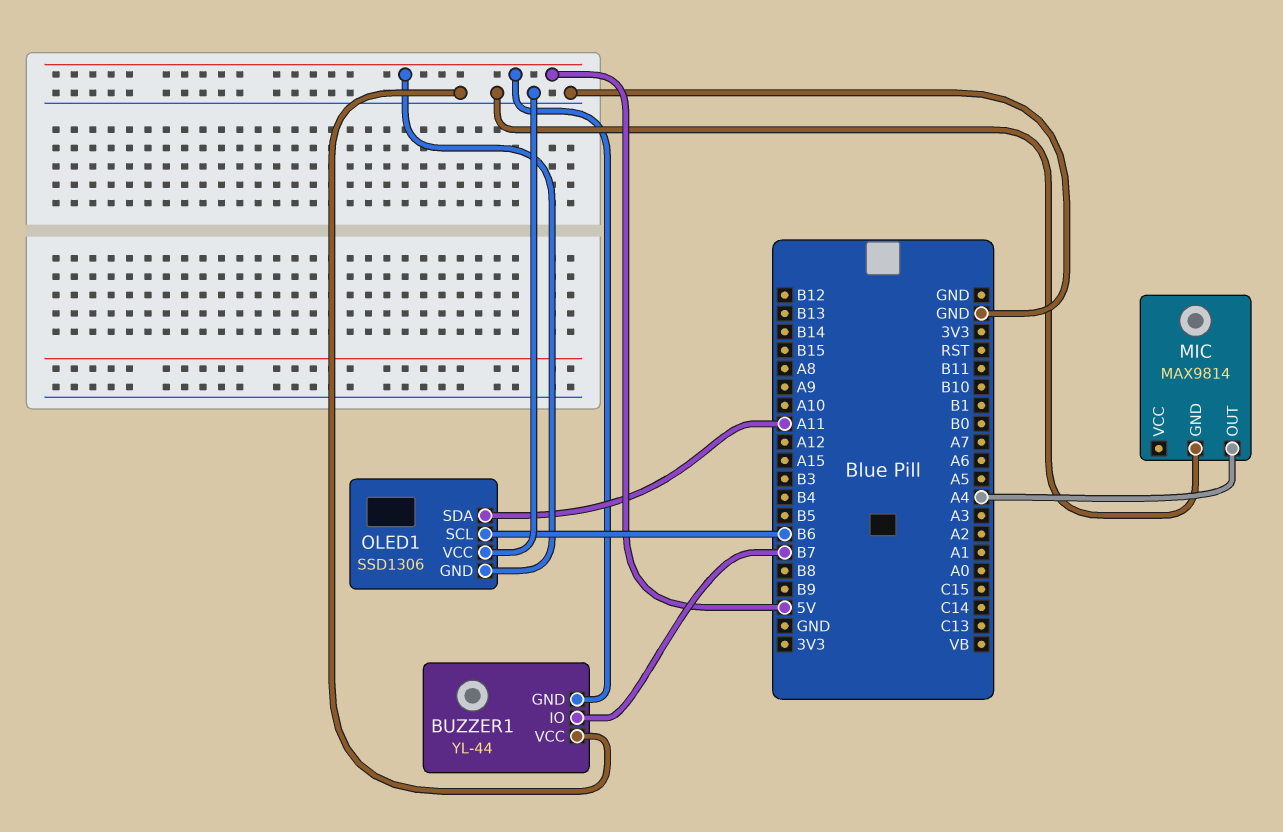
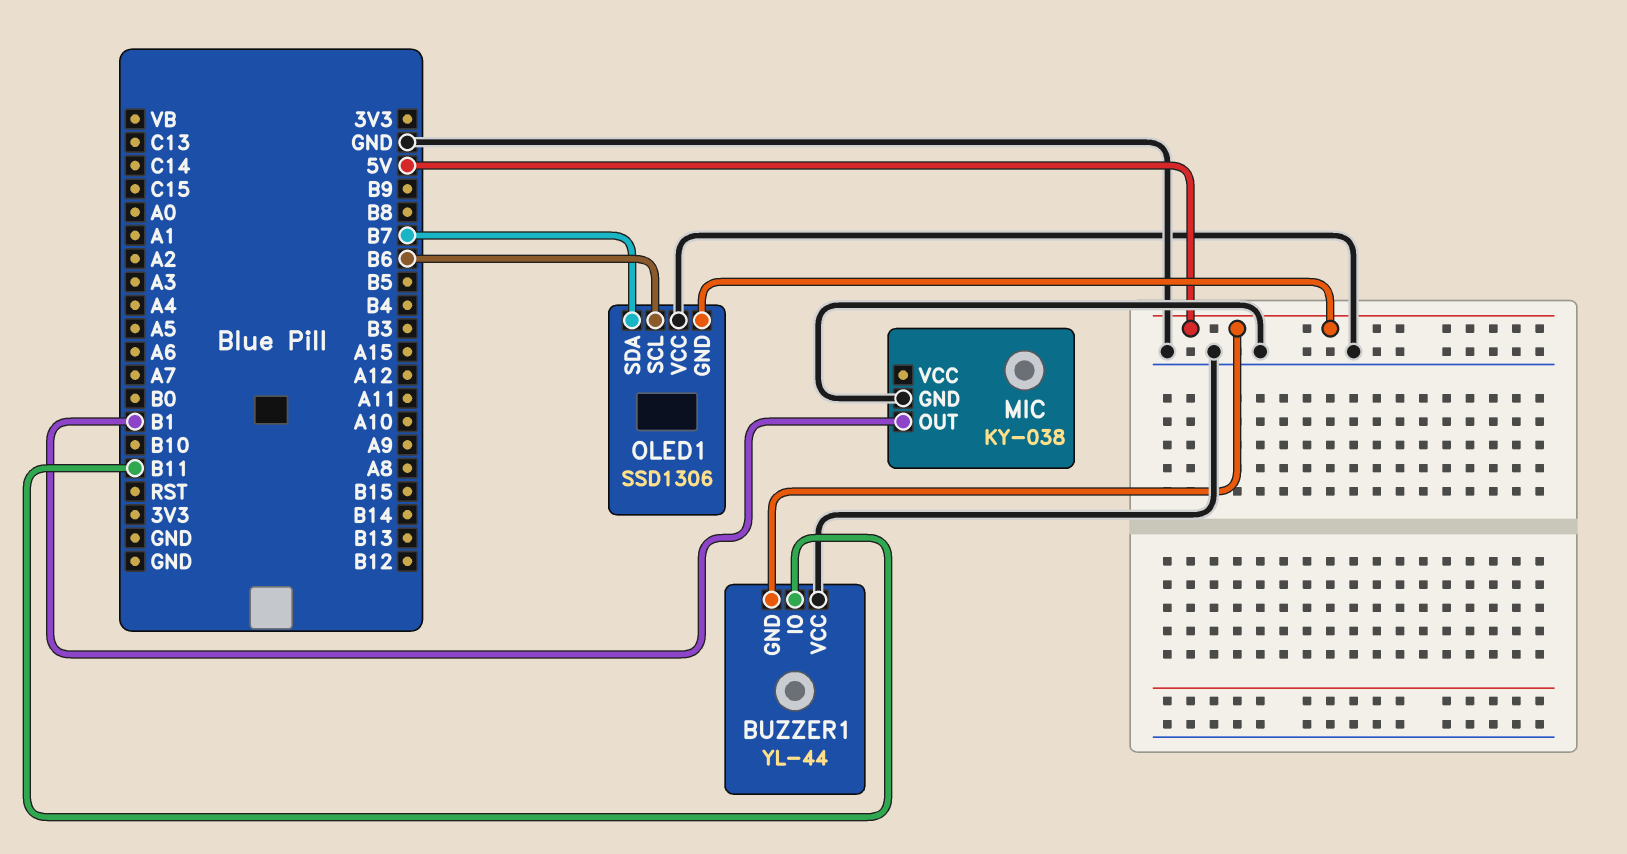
BUZZER1 pin IO: B7 -> B11
MIC: MAX9814 -> KY-038
MIC pin OUT: A4 -> B1
OLED1 pin SDA: A11 -> B7

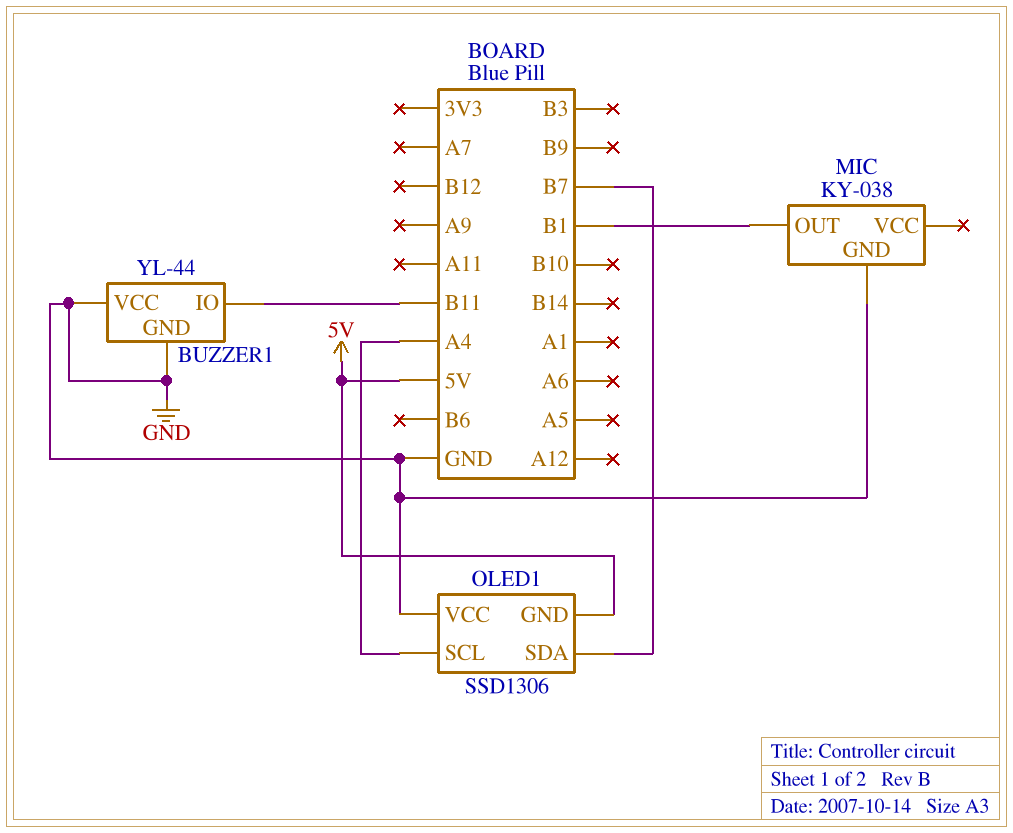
BUZZER1 pin GND: 5V -> GND
OLED1 pin SCL: B6 -> A4

